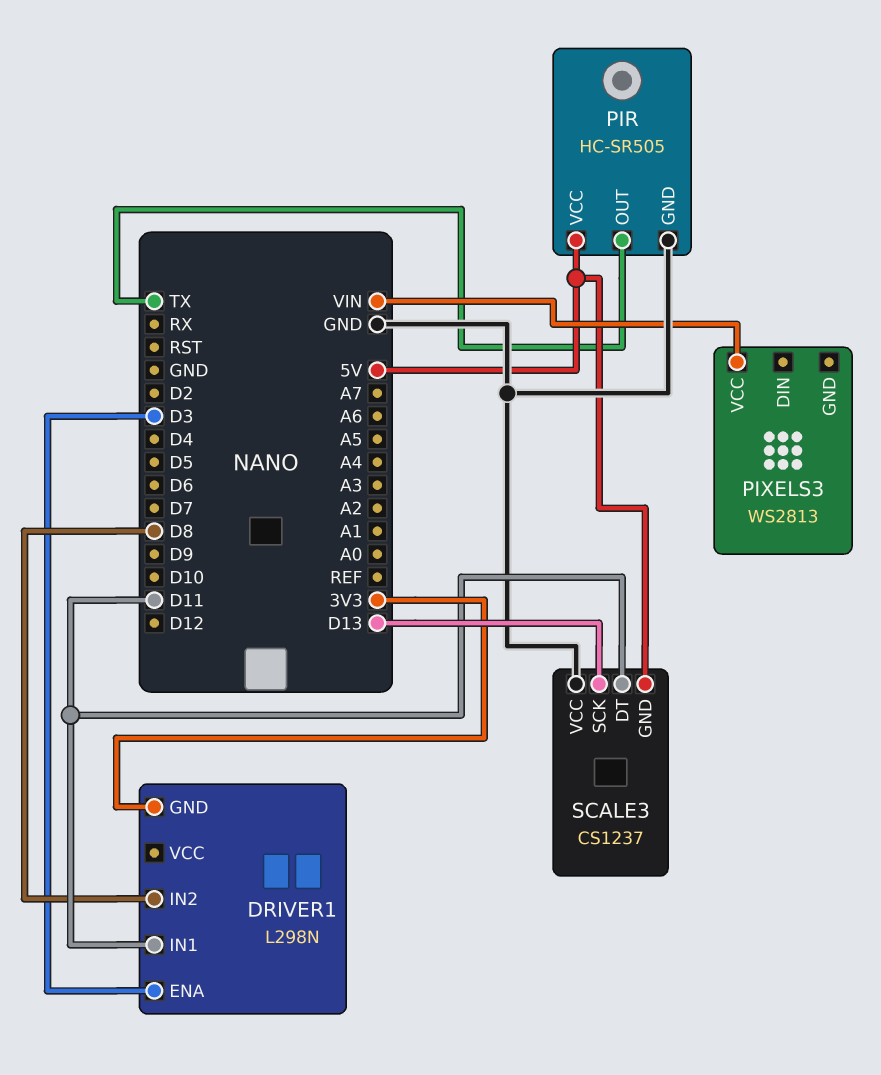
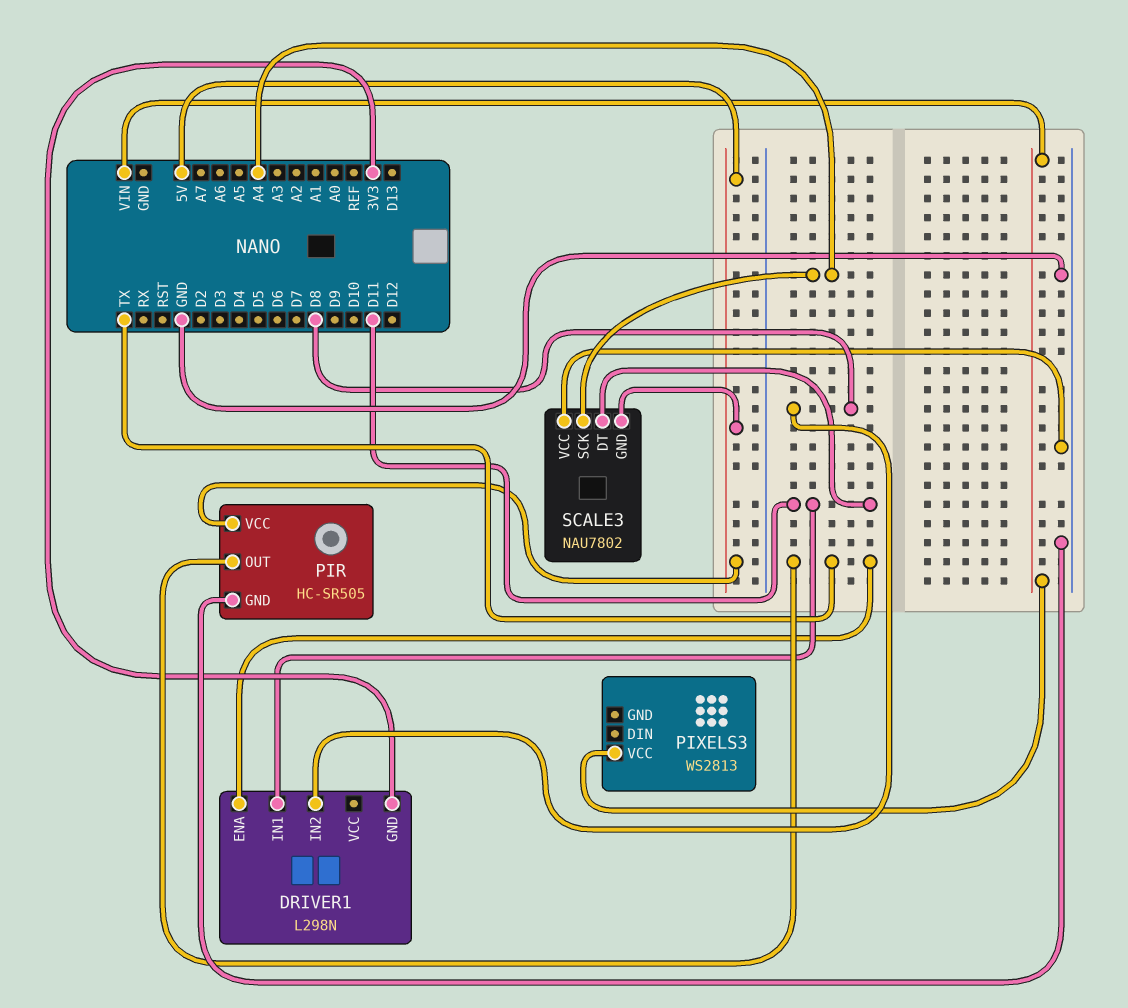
DRIVER1 pin ENA: D3 -> TX
SCALE3: CS1237 -> NAU7802
SCALE3 pin SCK: D13 -> A4

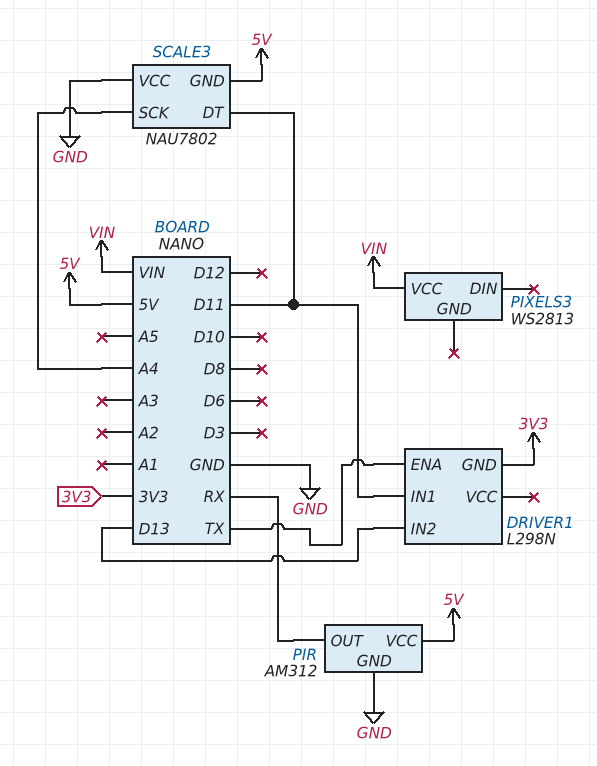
DRIVER1 pin IN2: D8 -> D13
PIR: HC-SR505 -> AM312
PIR pin OUT: TX -> RX

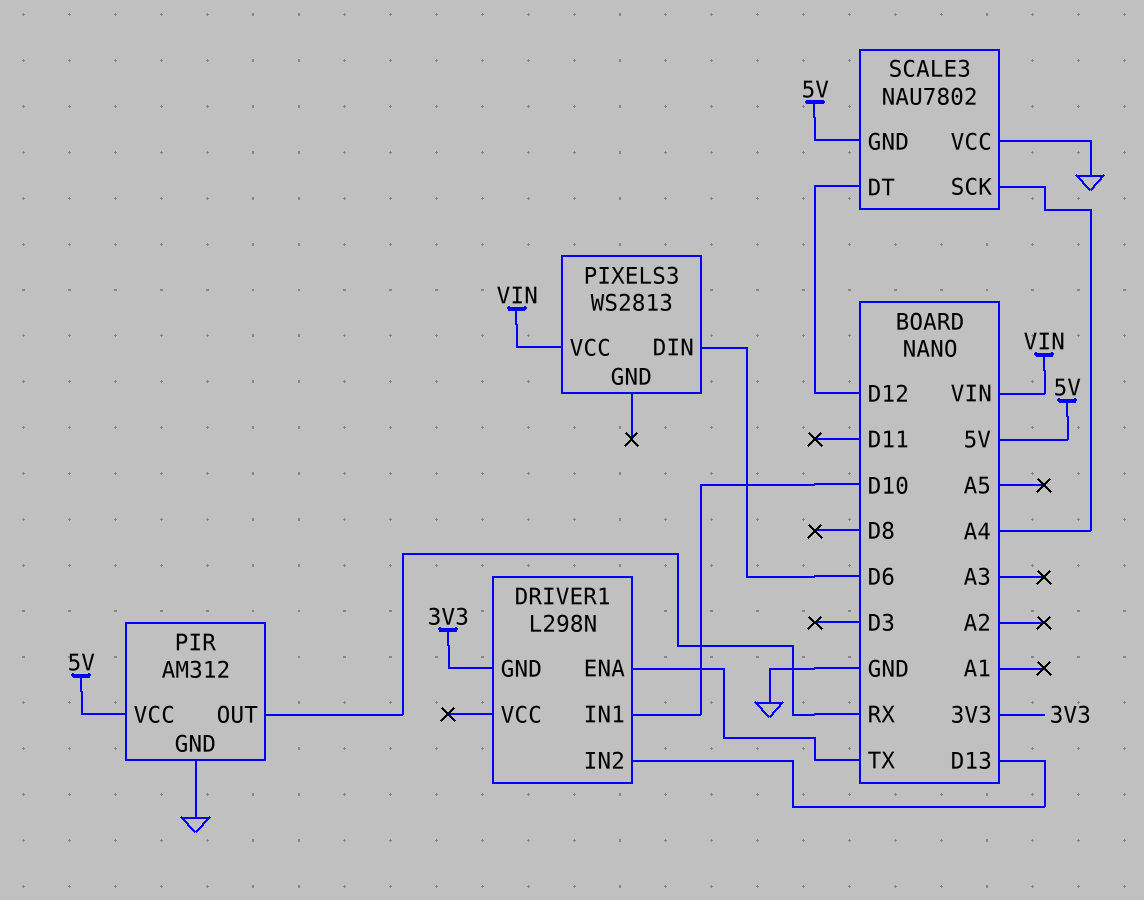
DRIVER1 pin IN1: D11 -> D10
PIXELS3 pin DIN: none -> D6
SCALE3 pin DT: D11 -> D12

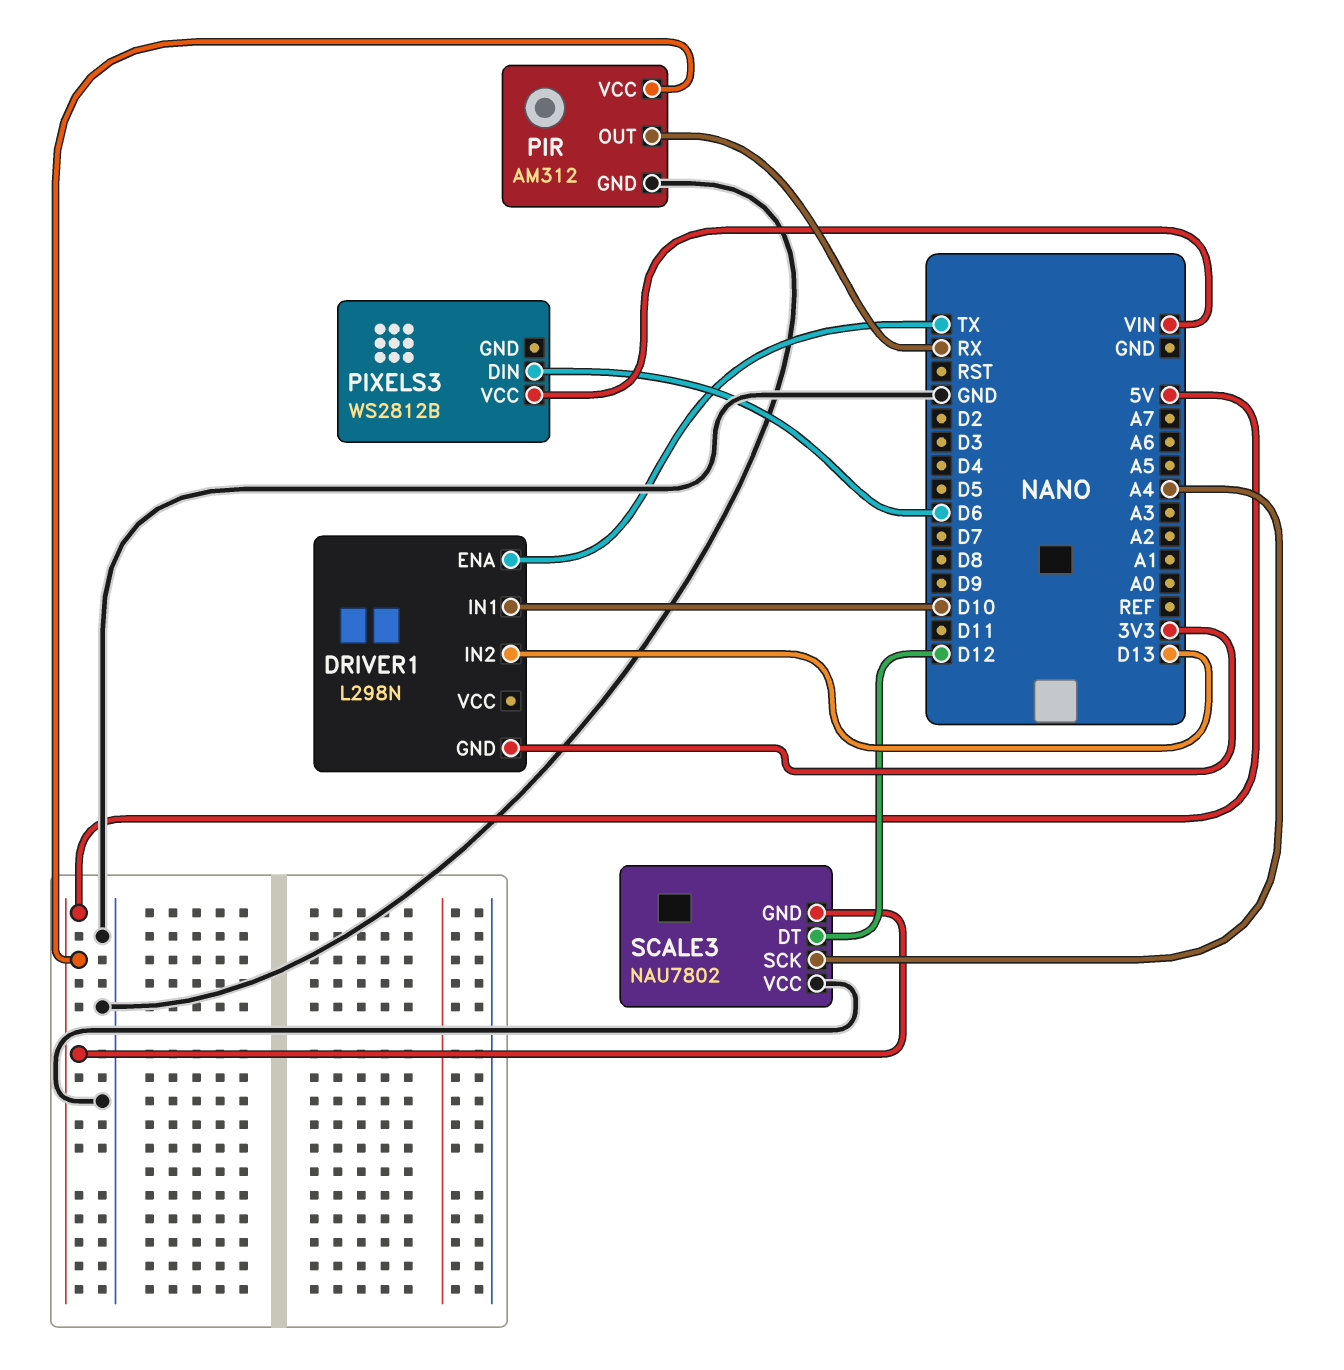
PIXELS3: WS2813 -> WS2812B

